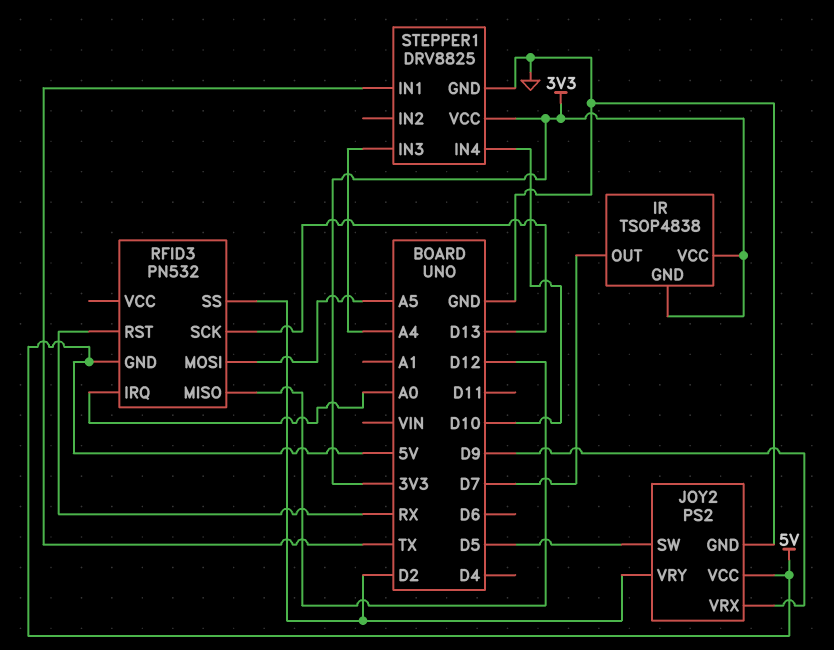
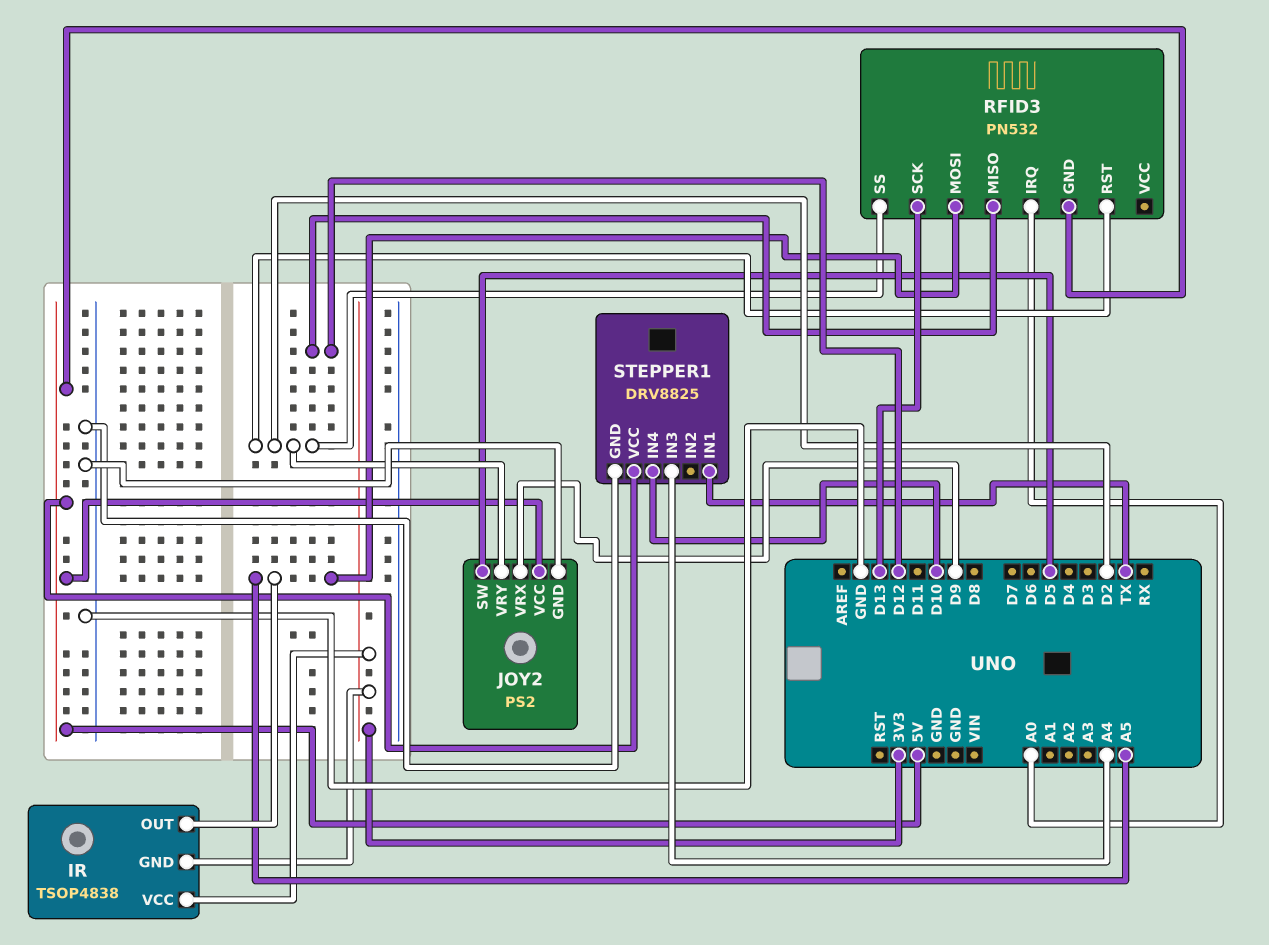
IR pin OUT: D7 -> A5
RFID3 pin RST: RX -> D2
STEPPER1 pin VCC: 3V3 -> 5V

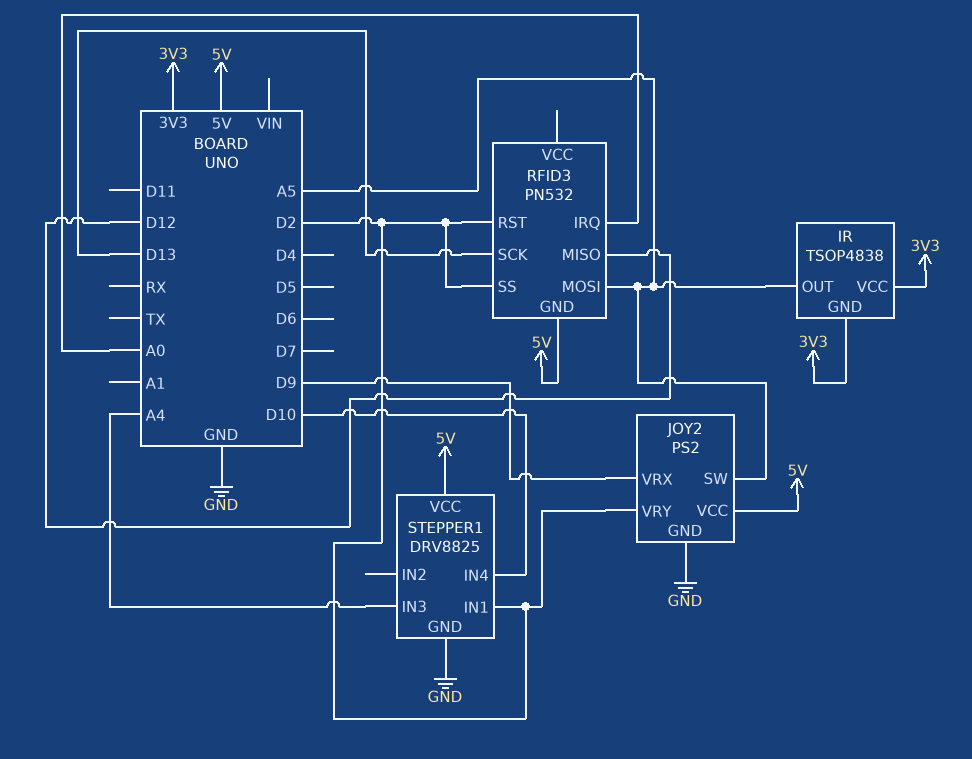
JOY2 pin SW: D5 -> A5
STEPPER1 pin IN1: TX -> D2

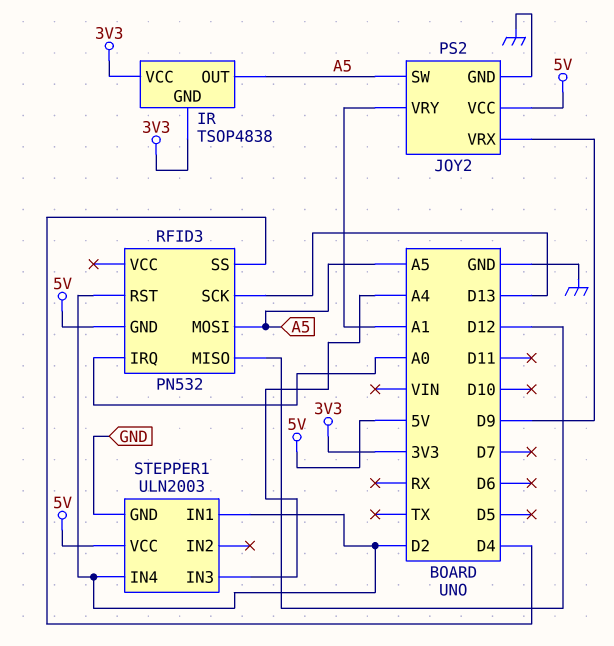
JOY2 pin VRY: D2 -> A1
RFID3 pin SS: D2 -> D4
STEPPER1: DRV8825 -> ULN2003
STEPPER1 pin IN4: D10 -> D2

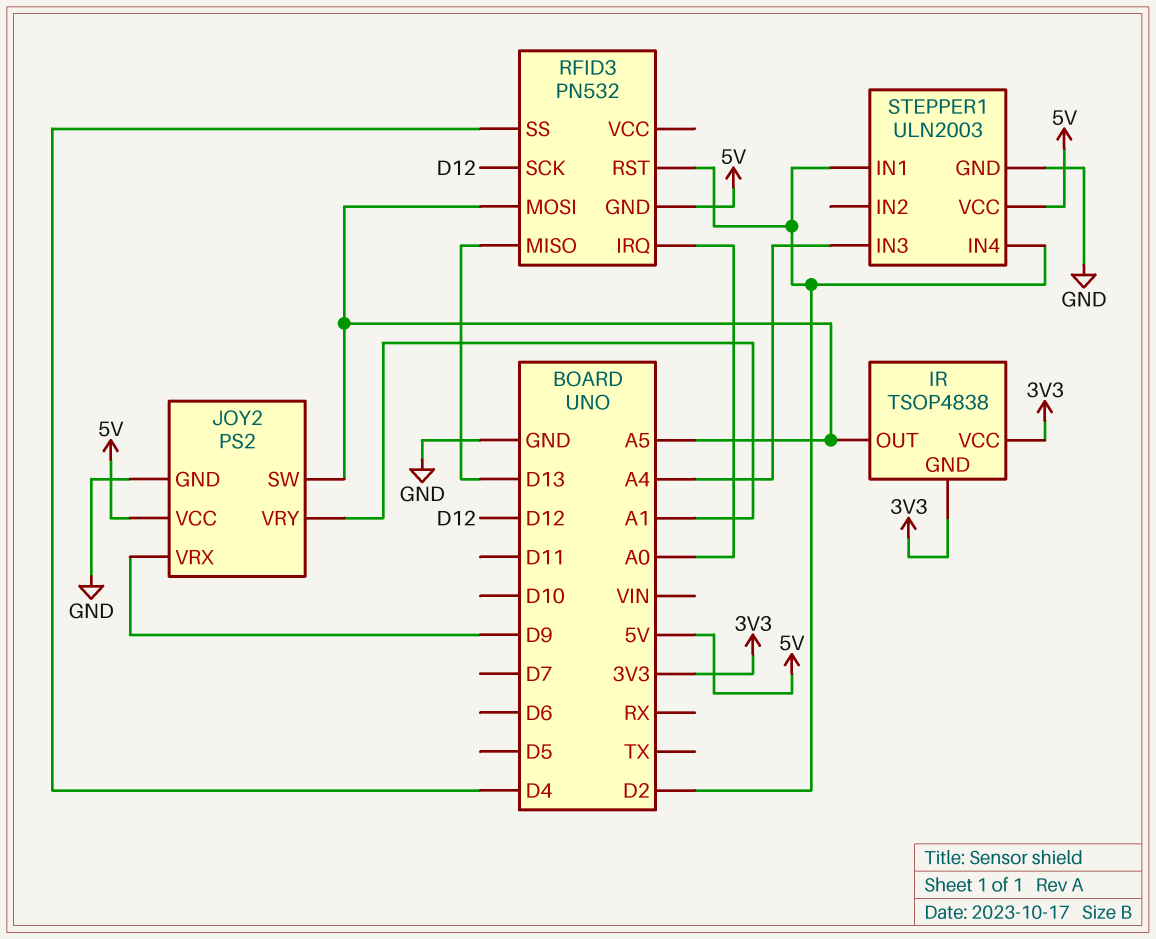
RFID3 pin MISO: D12 -> D13
RFID3 pin SCK: D13 -> D12

